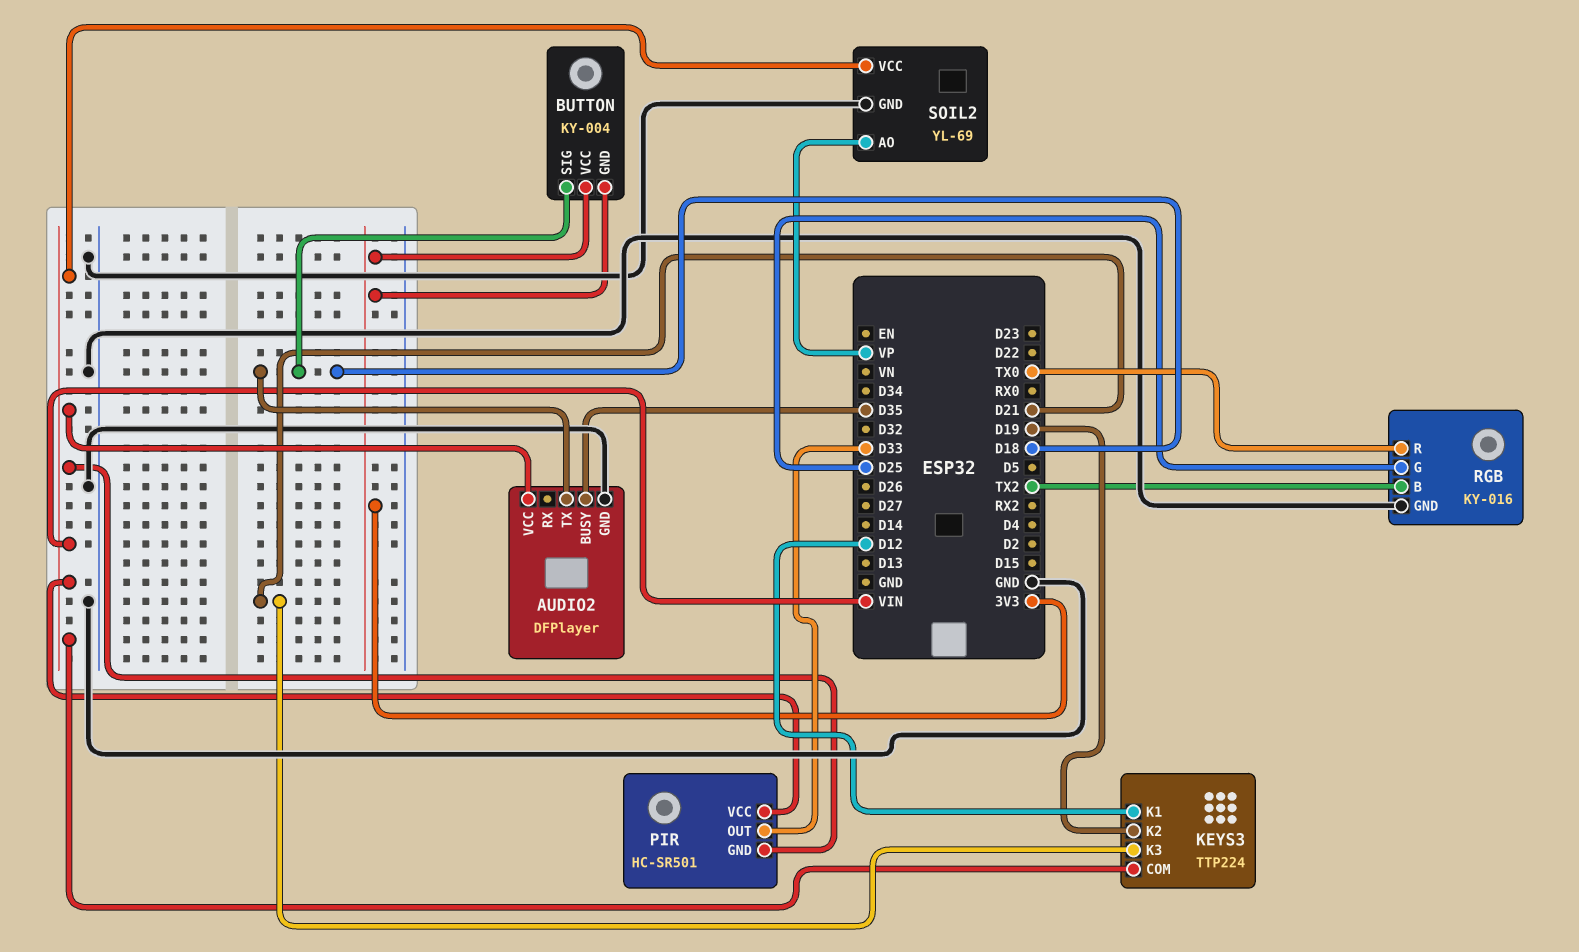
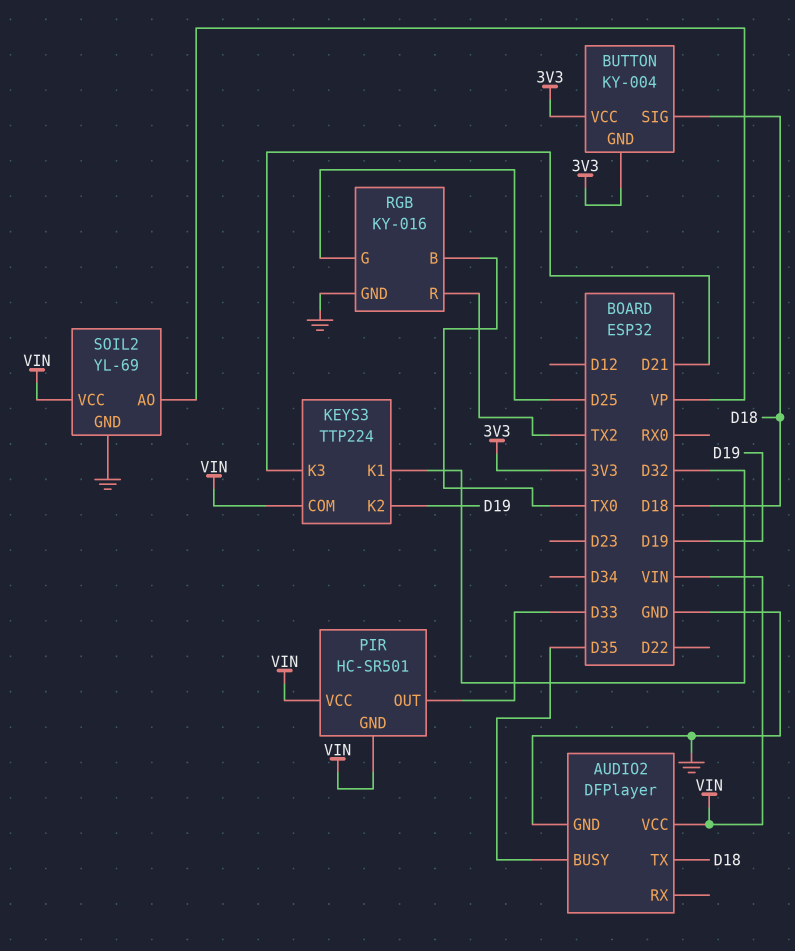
KEYS3 pin K1: D12 -> D32
RGB pin B: TX2 -> TX0
RGB pin R: TX0 -> TX2

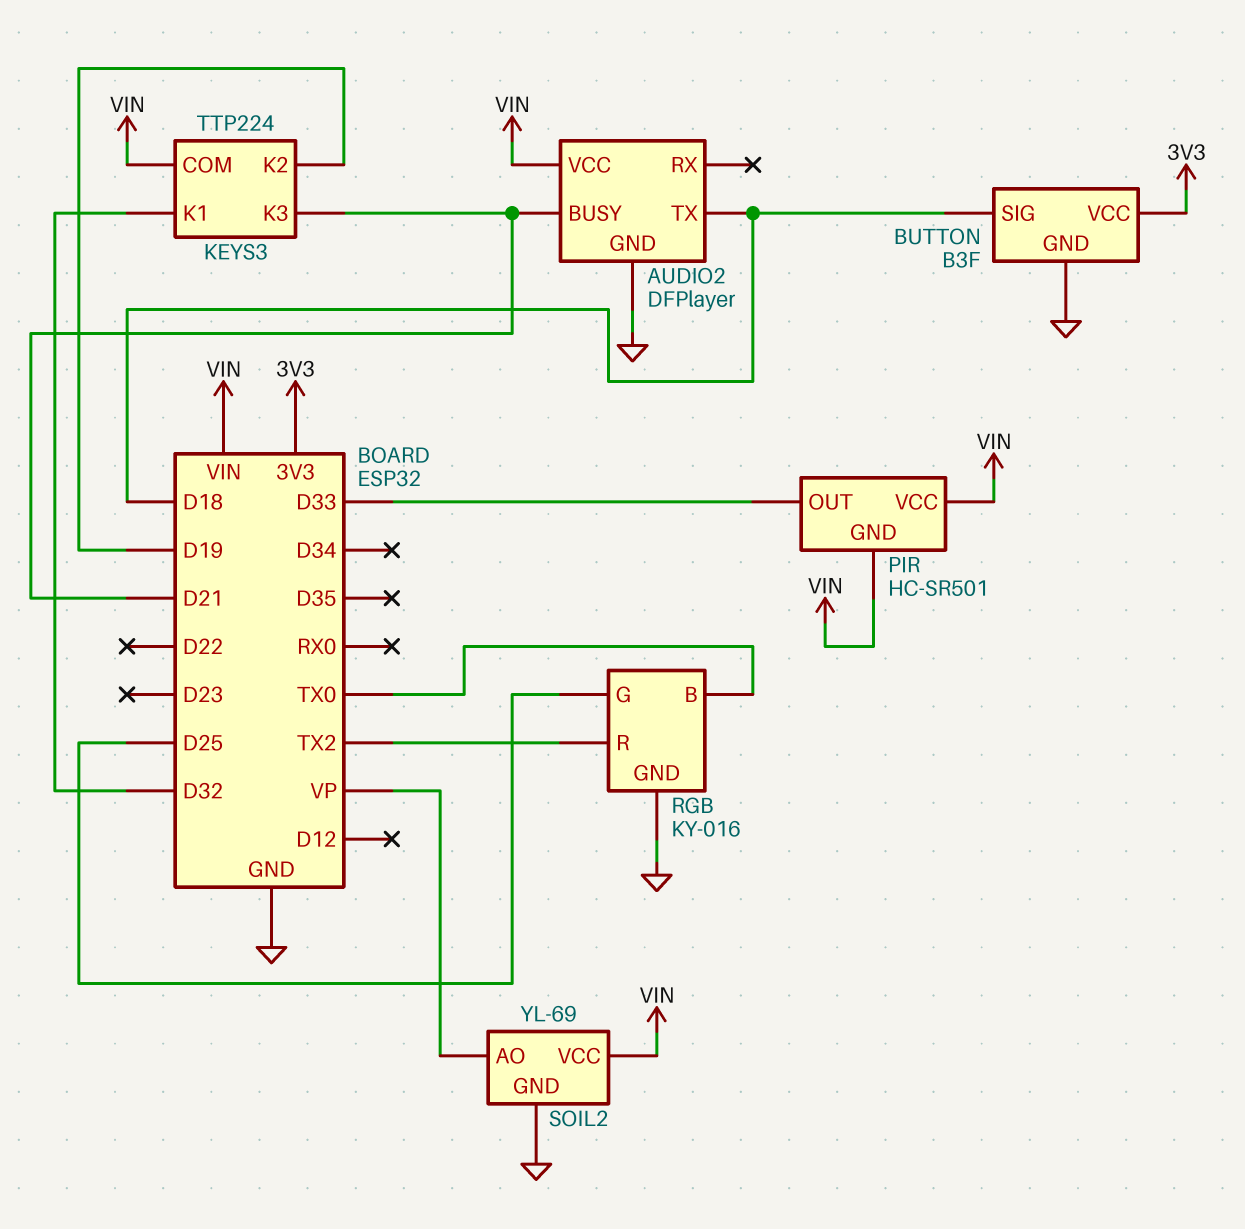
AUDIO2 pin BUSY: D35 -> D21
BUTTON: KY-004 -> B3F
BUTTON pin GND: 3V3 -> GND

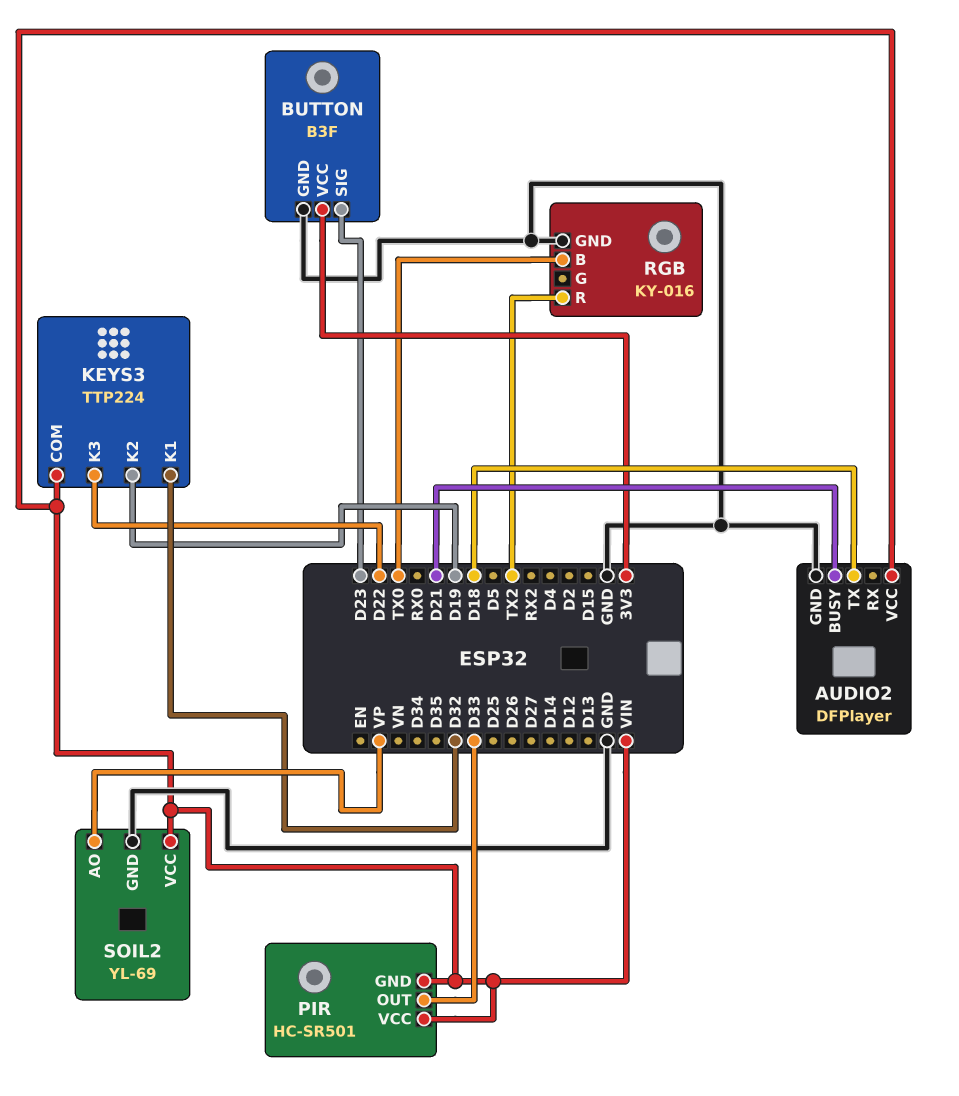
BUTTON pin SIG: D18 -> D23
KEYS3 pin K3: D21 -> D22
RGB pin G: D25 -> none

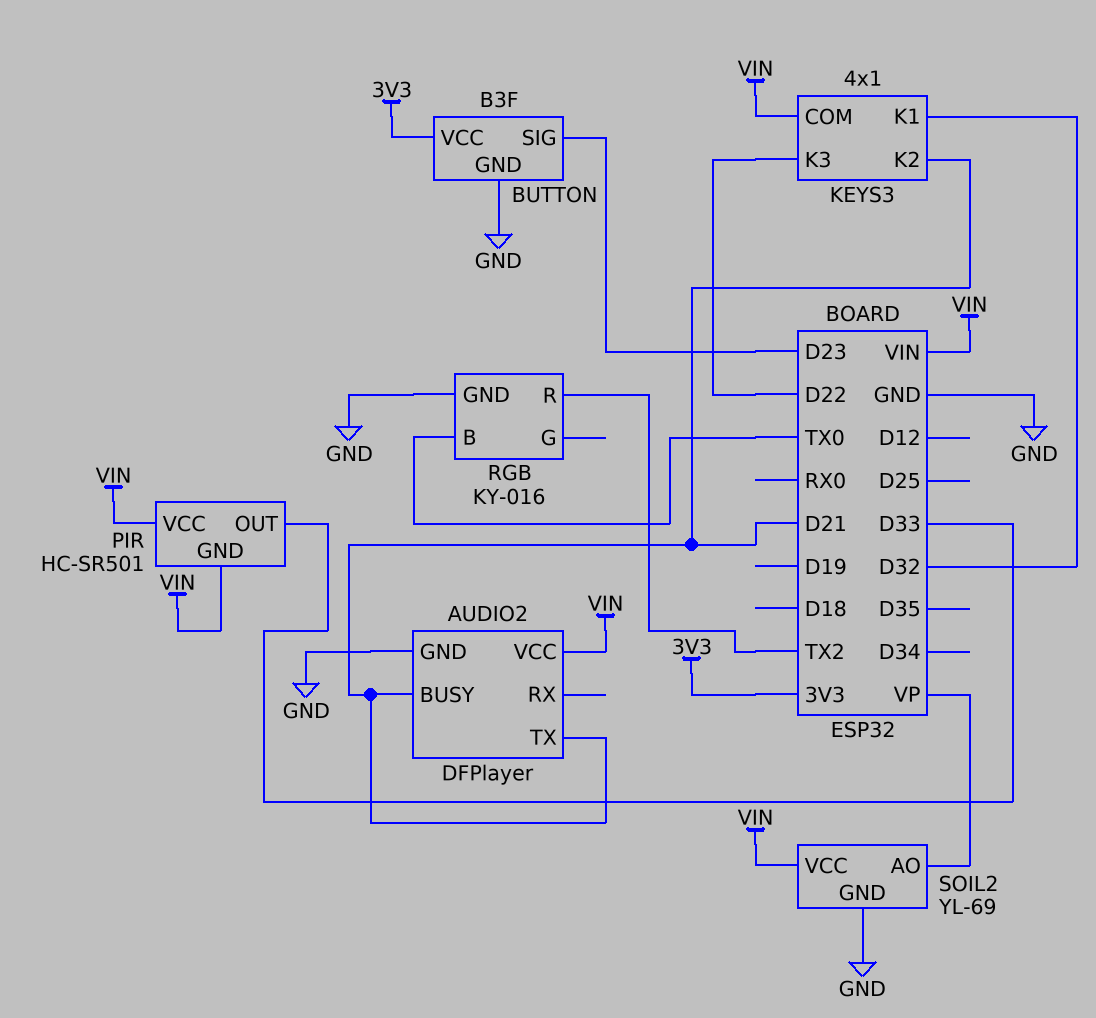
AUDIO2 pin TX: D18 -> D21
KEYS3: TTP224 -> 4x1
KEYS3 pin K2: D19 -> D21

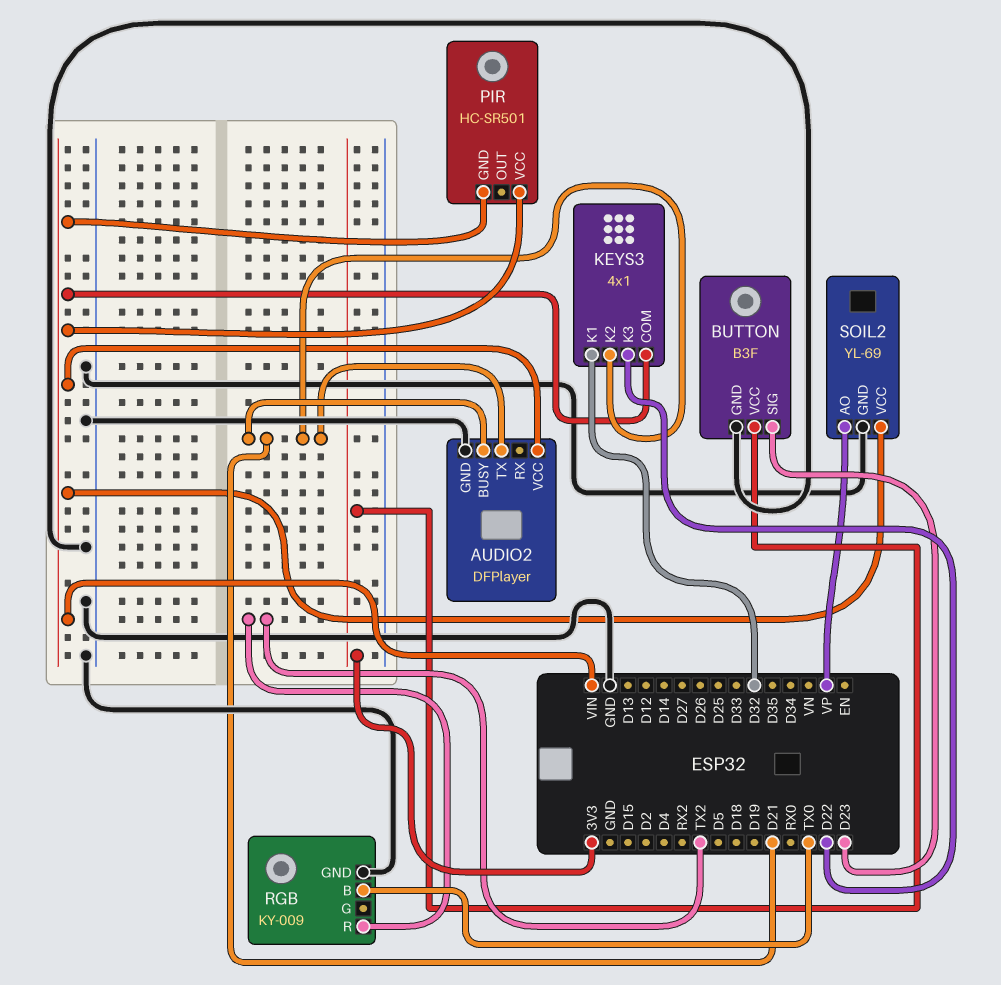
PIR pin OUT: D33 -> none
RGB: KY-016 -> KY-009

